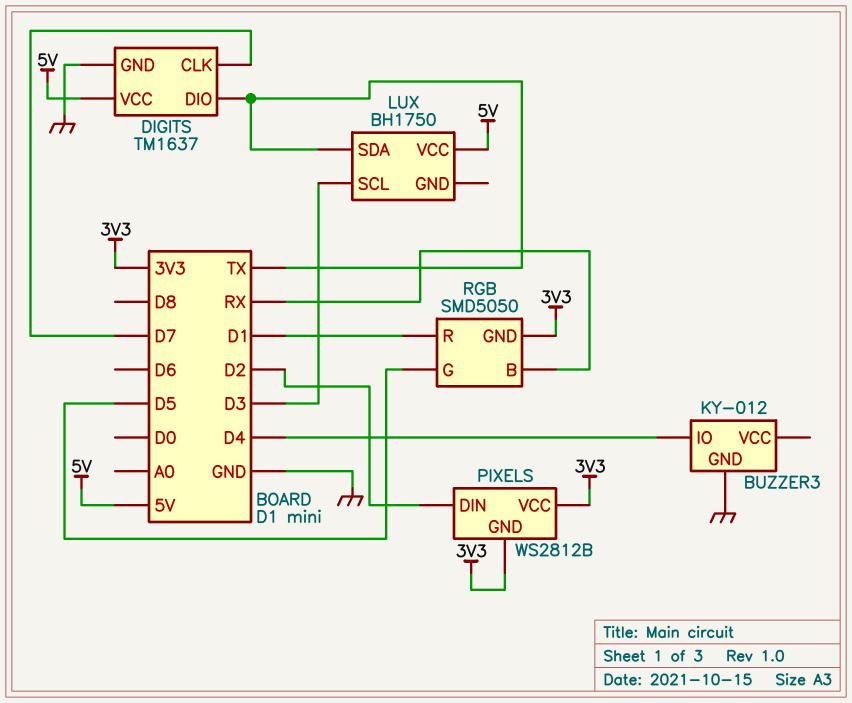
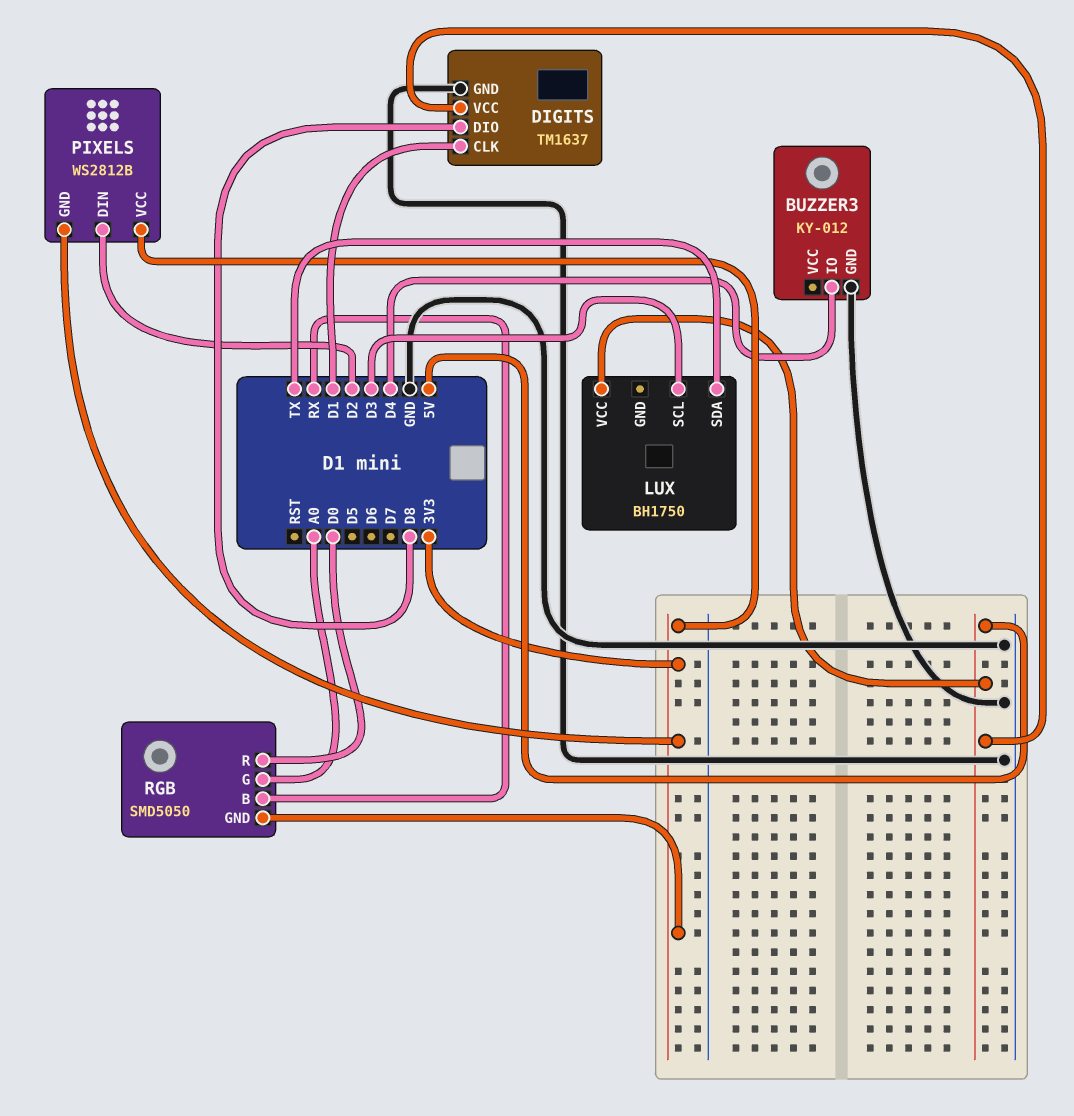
DIGITS pin CLK: D7 -> D1
DIGITS pin DIO: TX -> D8
RGB pin G: D5 -> A0
RGB pin R: D1 -> D0

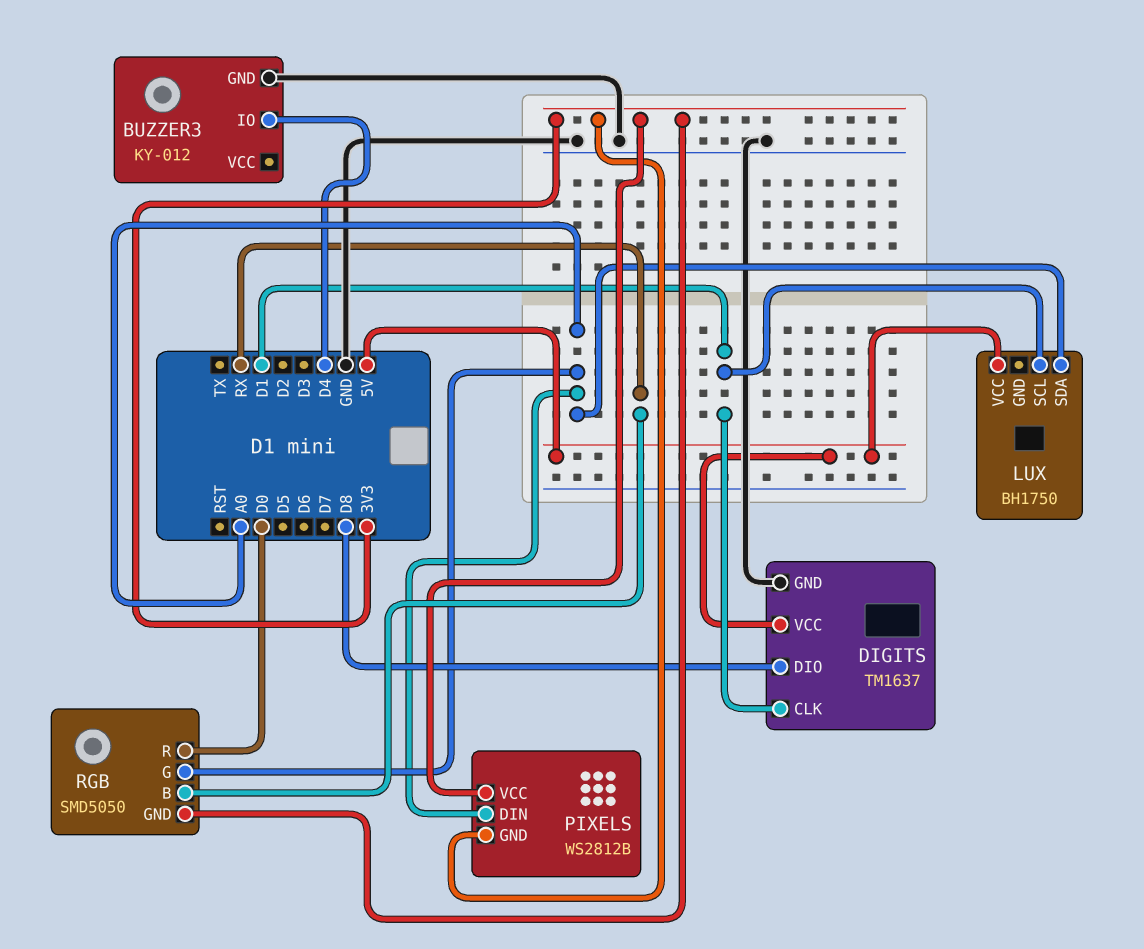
LUX pin SCL: D3 -> D1
LUX pin SDA: TX -> A0
PIXELS pin DIN: D2 -> A0

